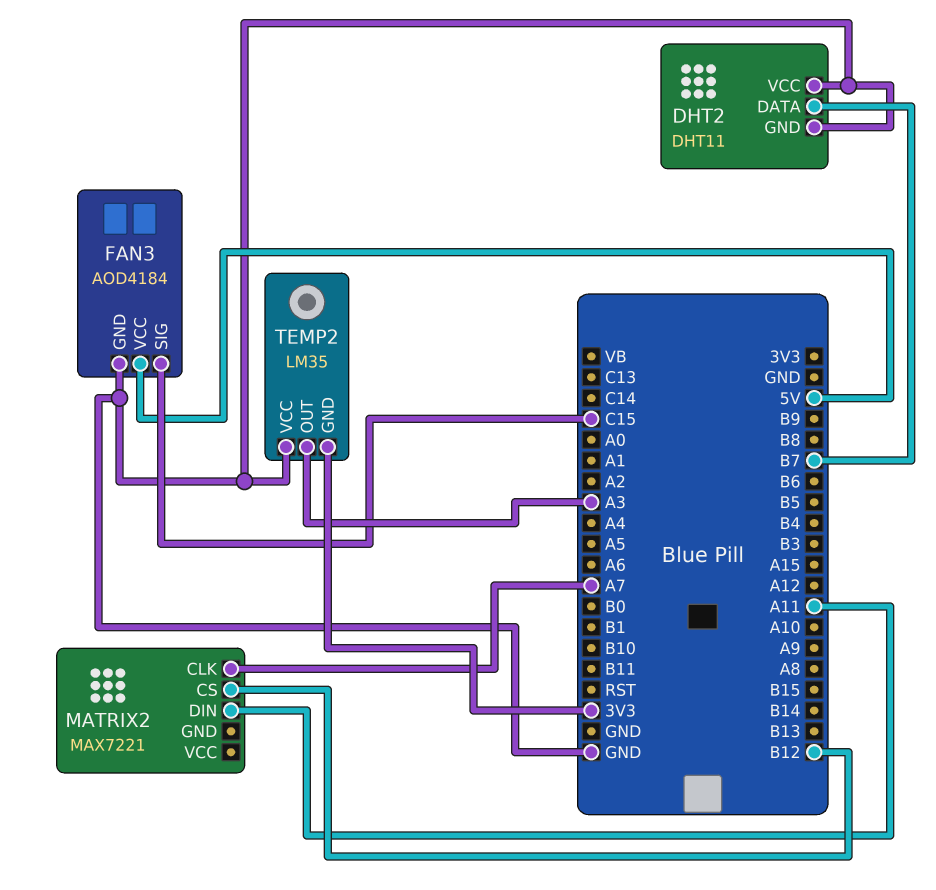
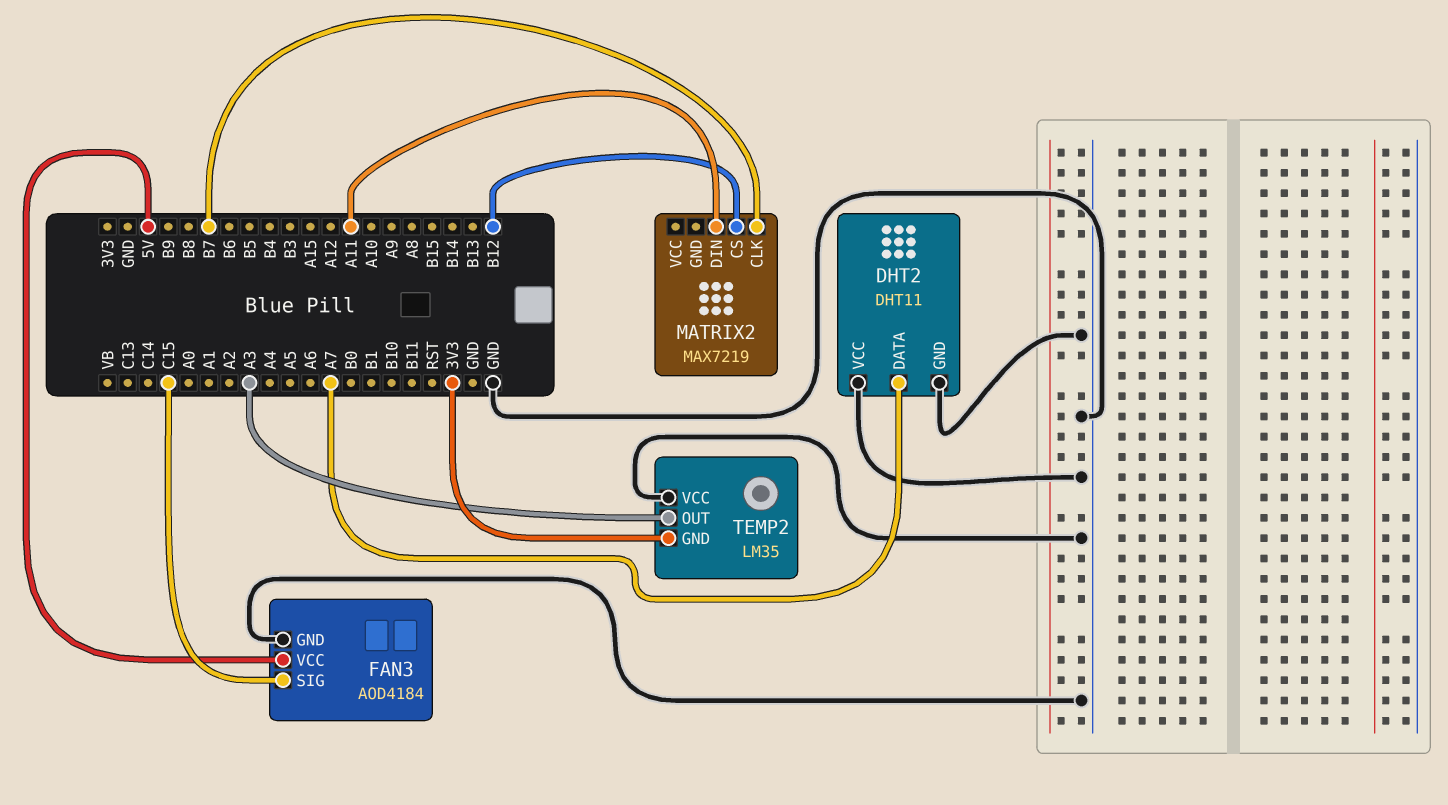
DHT2 pin DATA: B7 -> A7
MATRIX2: MAX7221 -> MAX7219
MATRIX2 pin CLK: A7 -> B7

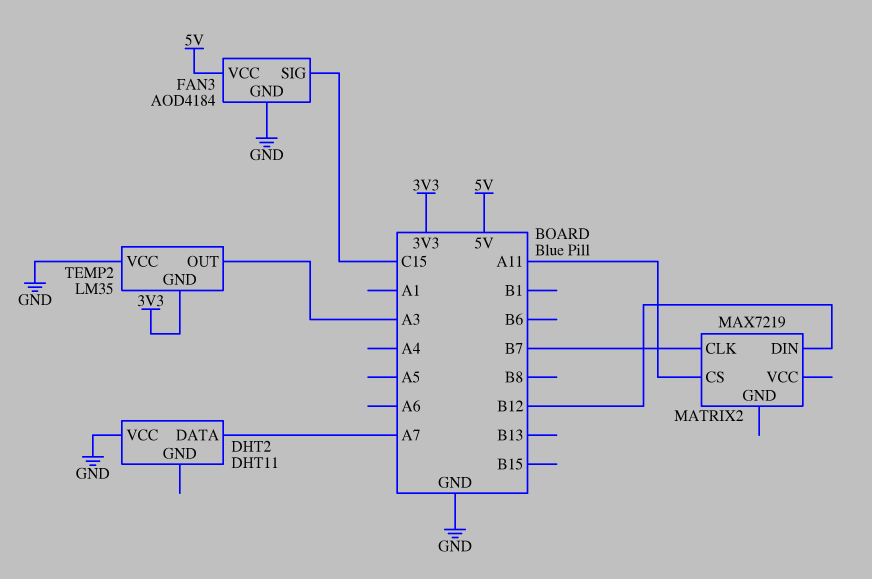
DHT2 pin GND: GND -> none
MATRIX2 pin CS: B12 -> A11
MATRIX2 pin DIN: A11 -> B12

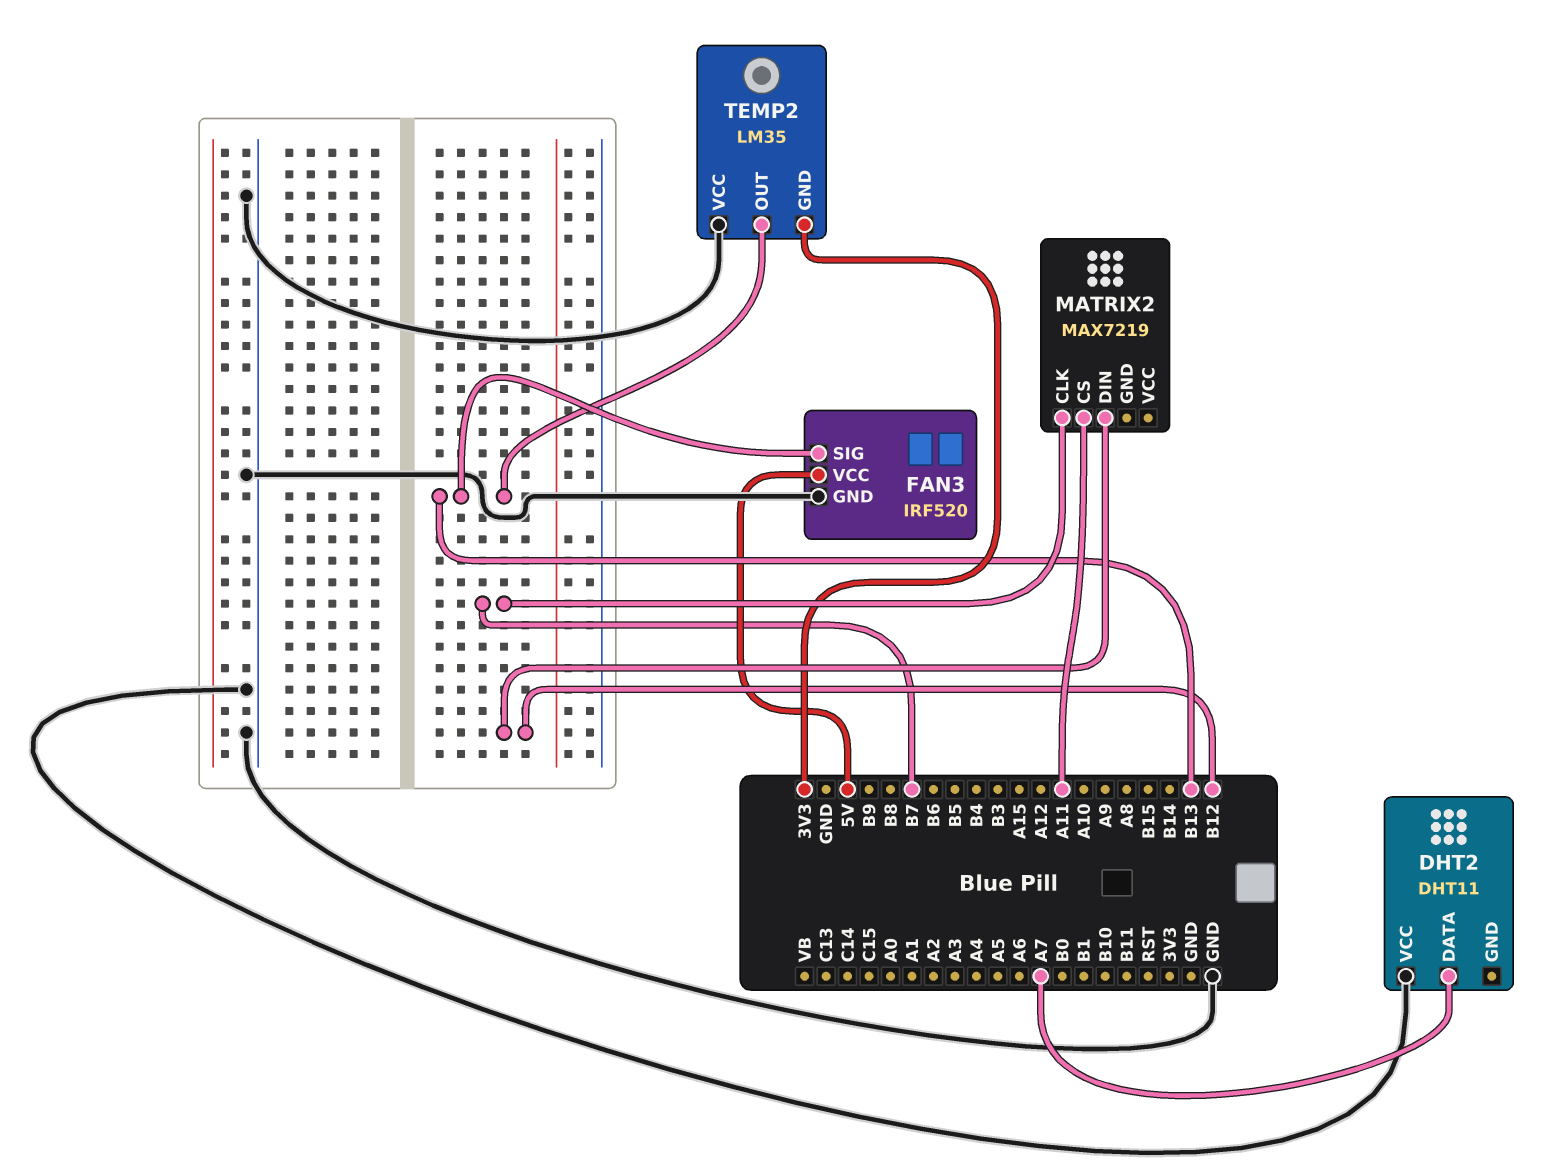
FAN3: AOD4184 -> IRF520
FAN3 pin SIG: C15 -> B13
TEMP2 pin OUT: A3 -> B13

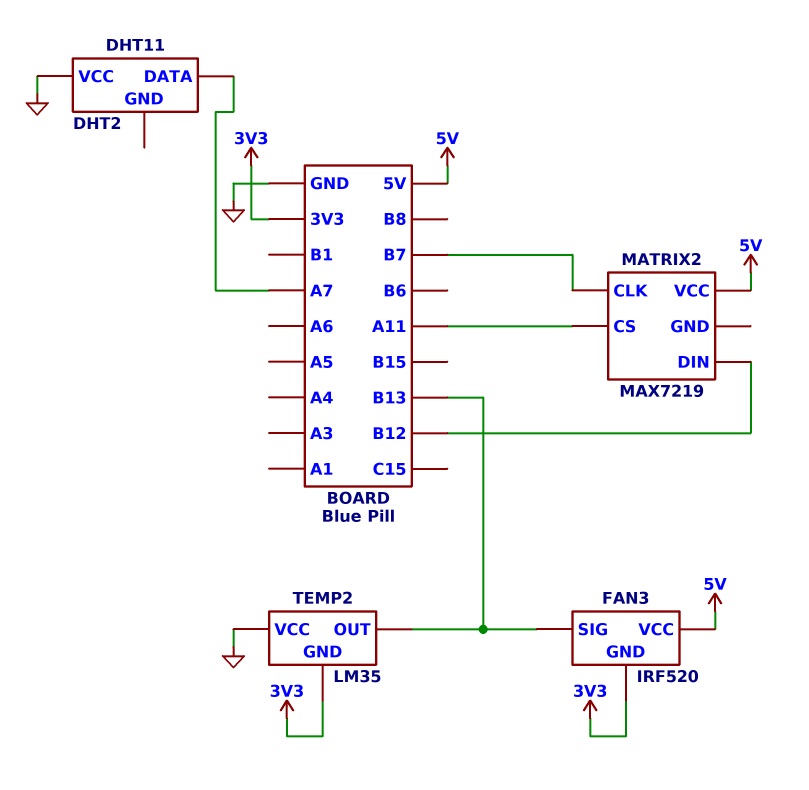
FAN3 pin GND: GND -> 3V3
MATRIX2 pin VCC: none -> 5V

